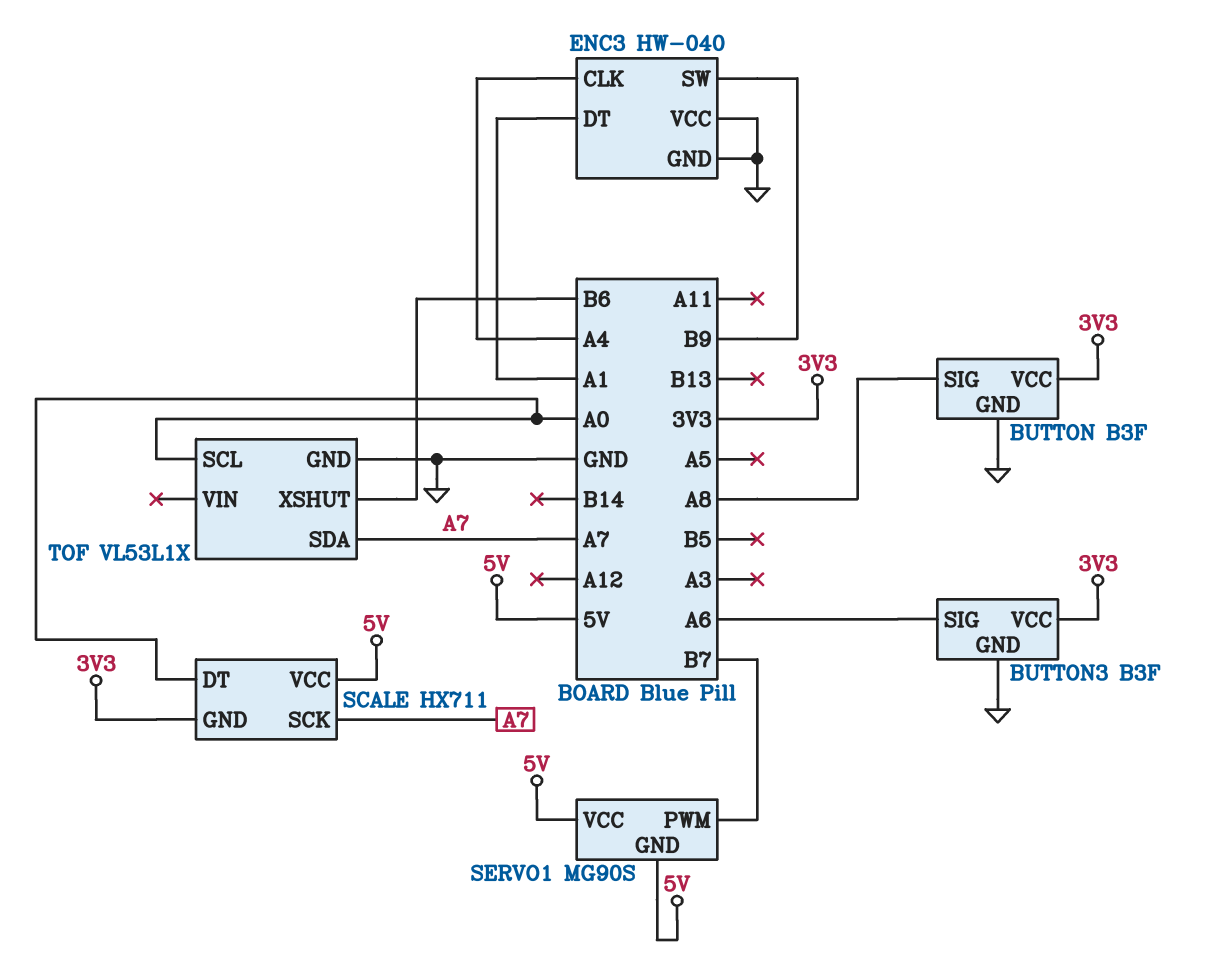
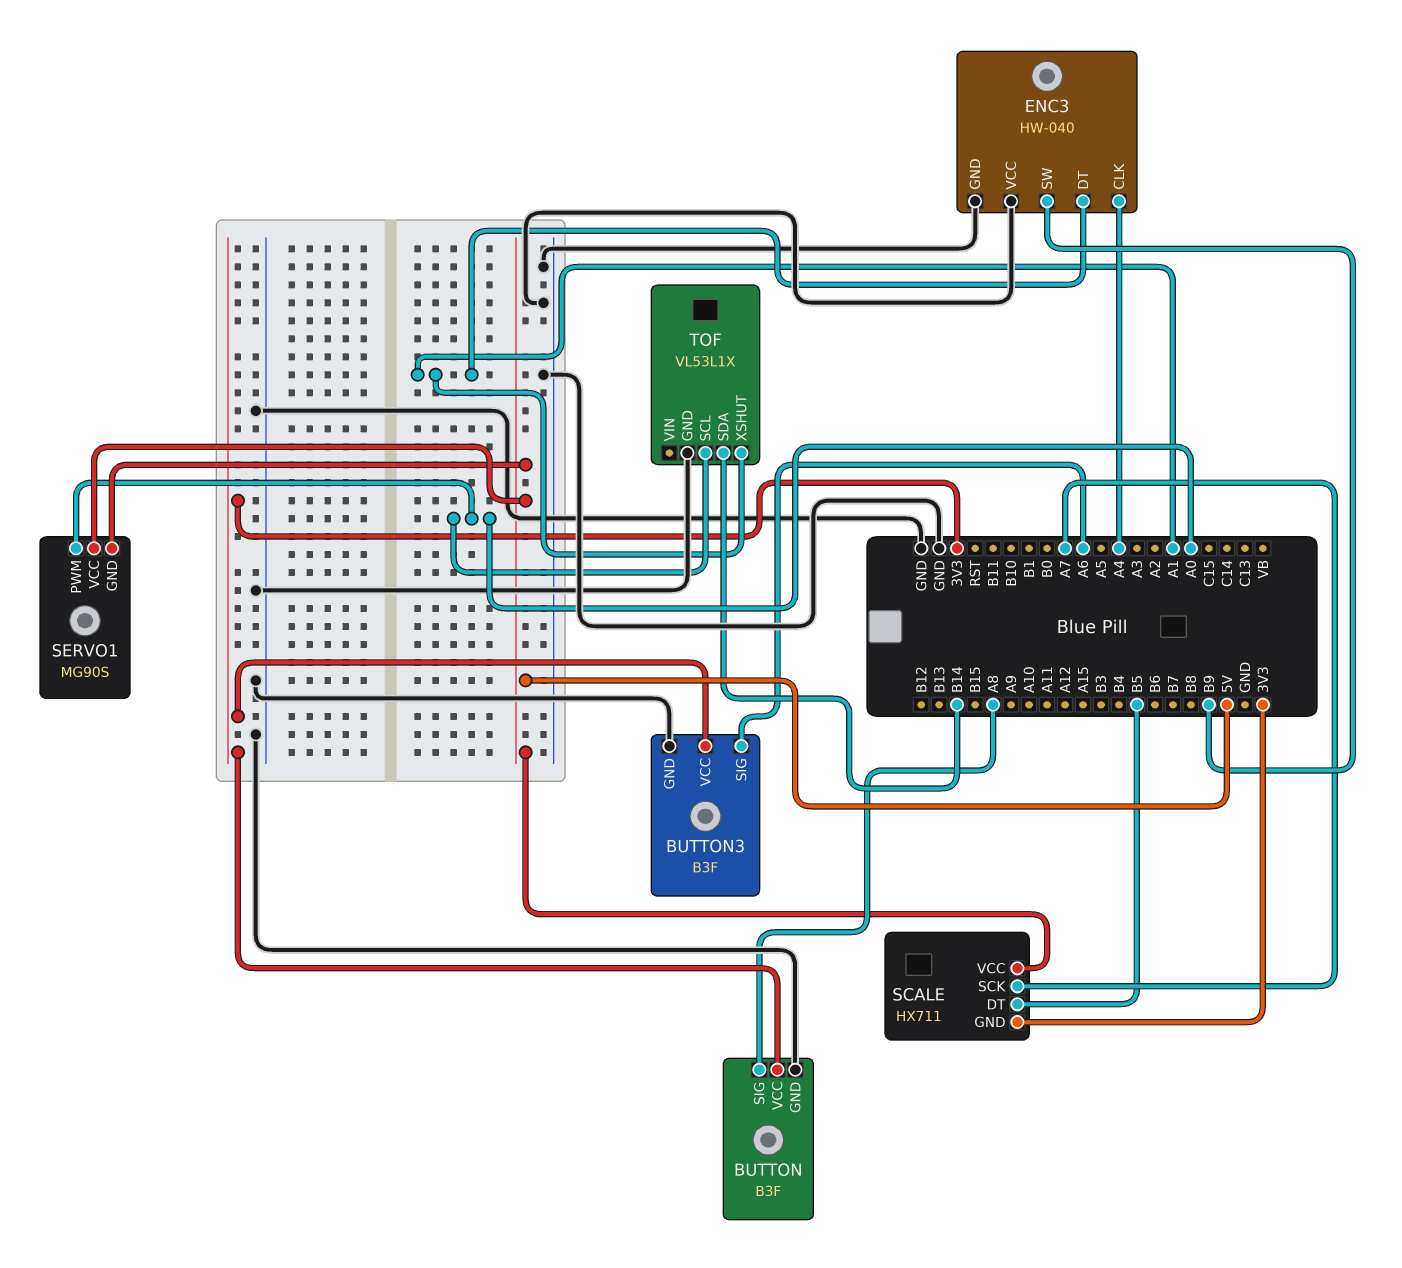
SCALE pin DT: A0 -> B5
SERVO1 pin PWM: B7 -> A0
TOF pin SDA: A7 -> B14
TOF pin XSHUT: B6 -> A1

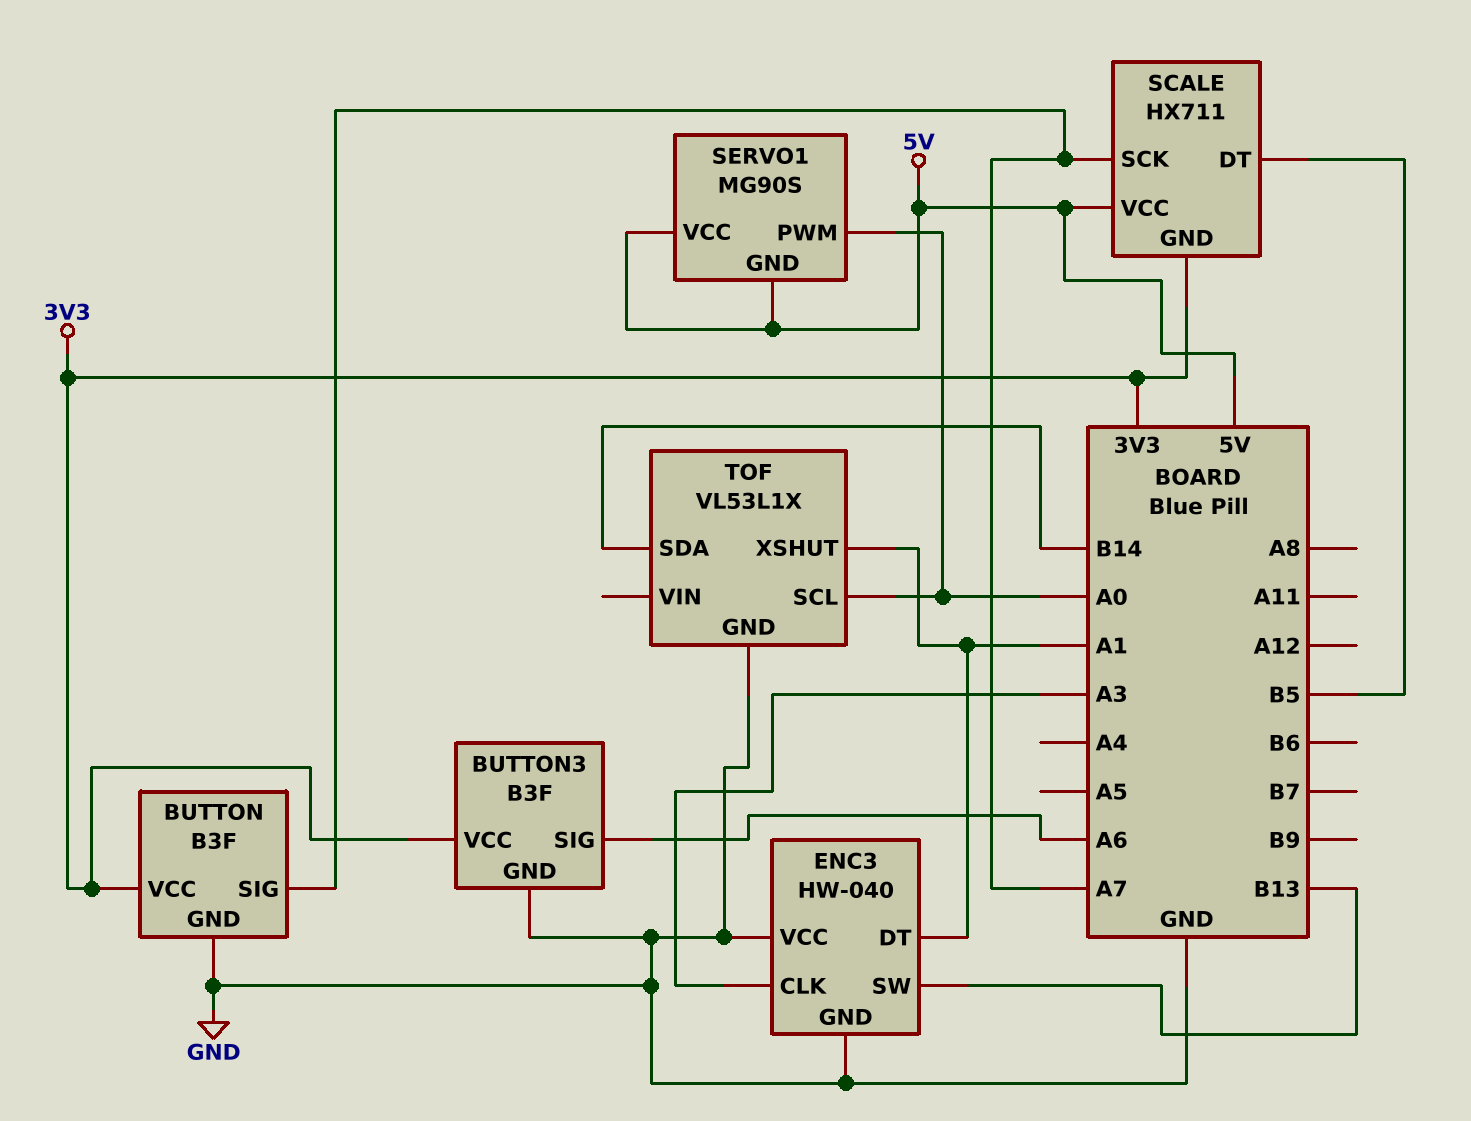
BUTTON pin SIG: A8 -> A7
ENC3 pin CLK: A4 -> A3
ENC3 pin SW: B9 -> B13

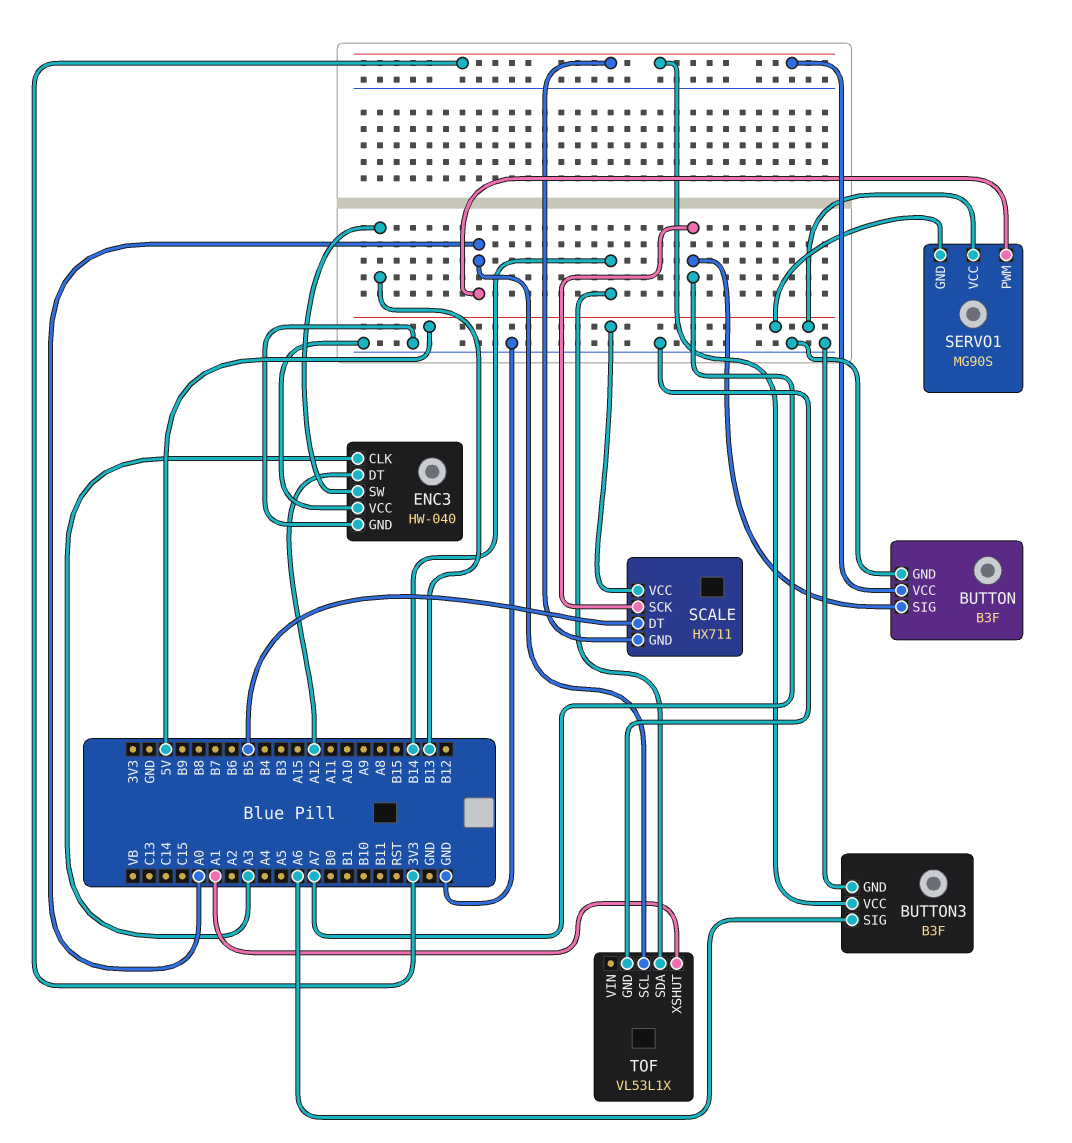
ENC3 pin DT: A1 -> A12

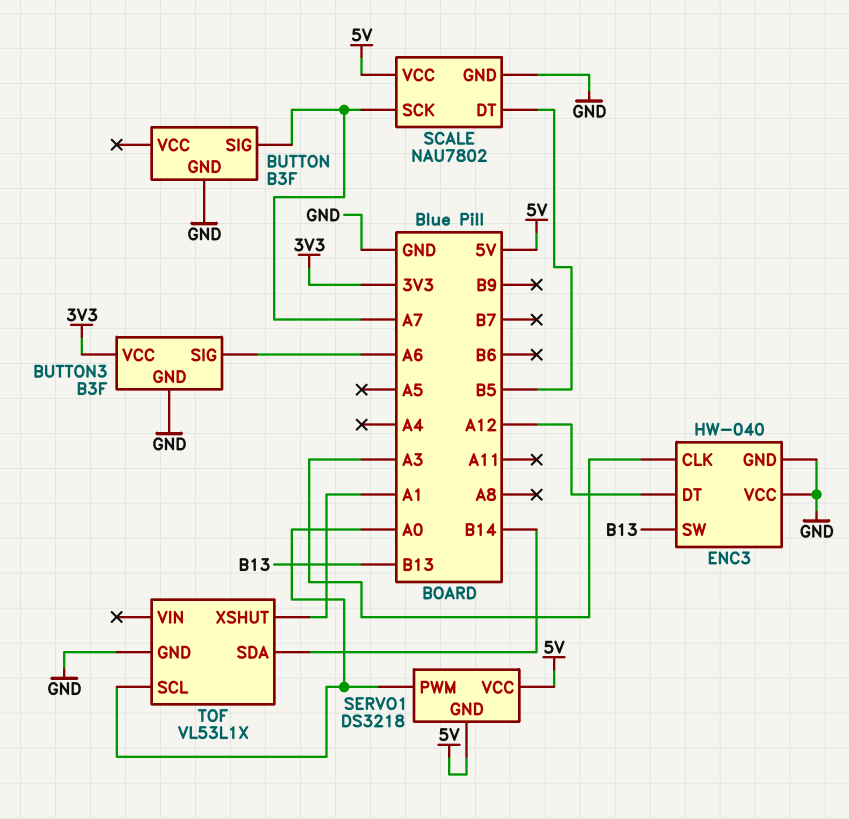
BUTTON pin VCC: 3V3 -> none
SCALE: HX711 -> NAU7802
SCALE pin GND: 3V3 -> GND
SERVO1: MG90S -> DS3218

